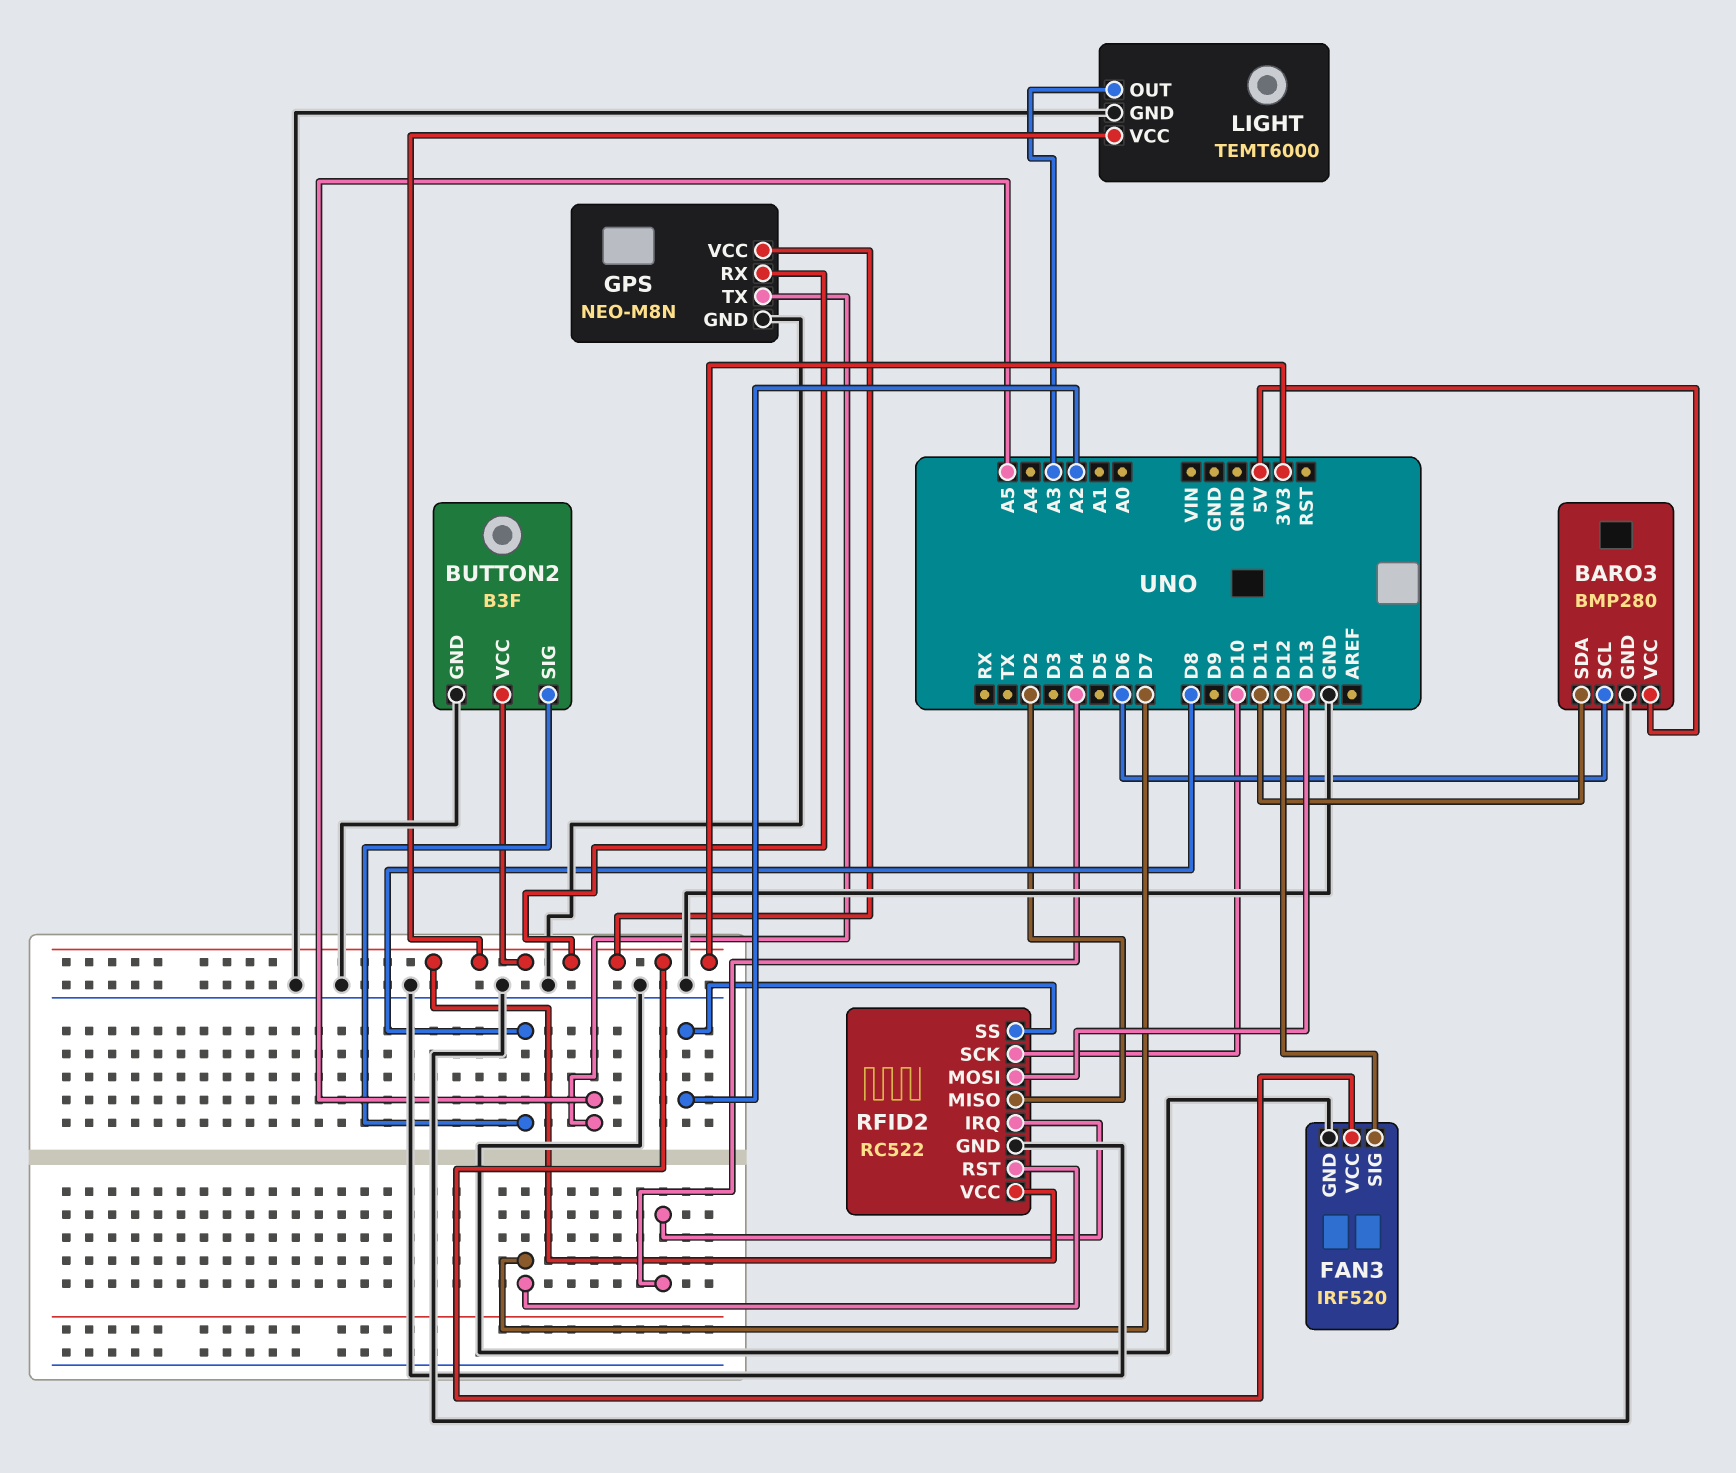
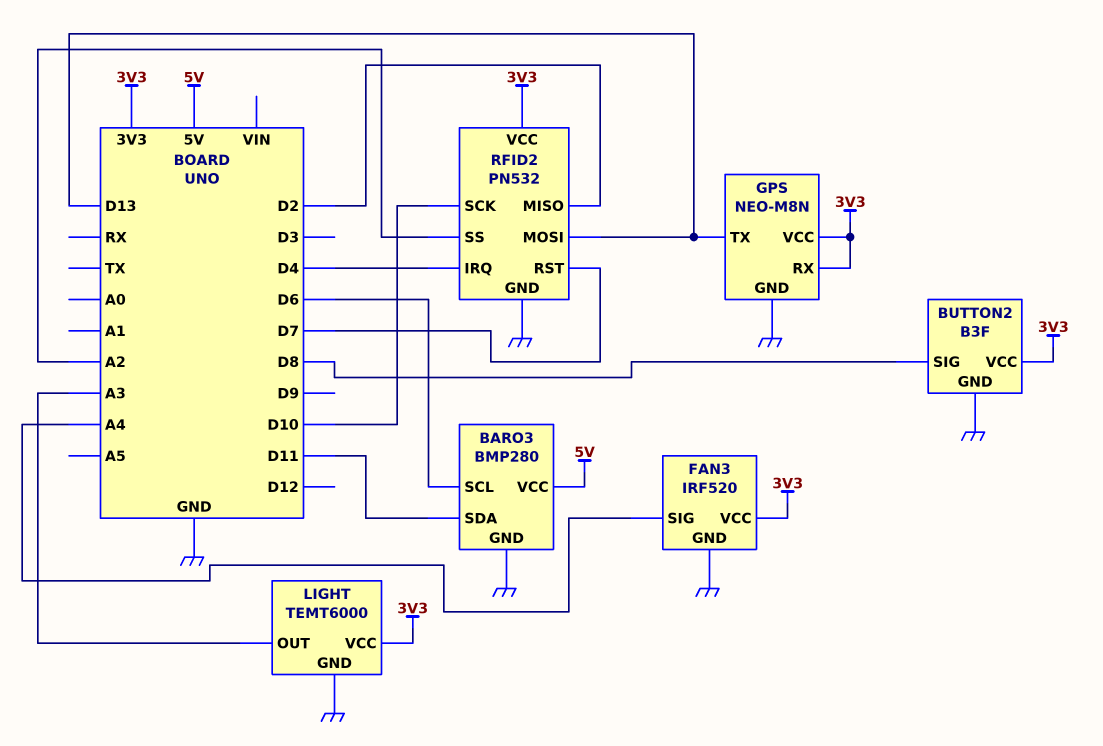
FAN3 pin SIG: D12 -> A4
GPS pin TX: A5 -> D13
RFID2: RC522 -> PN532

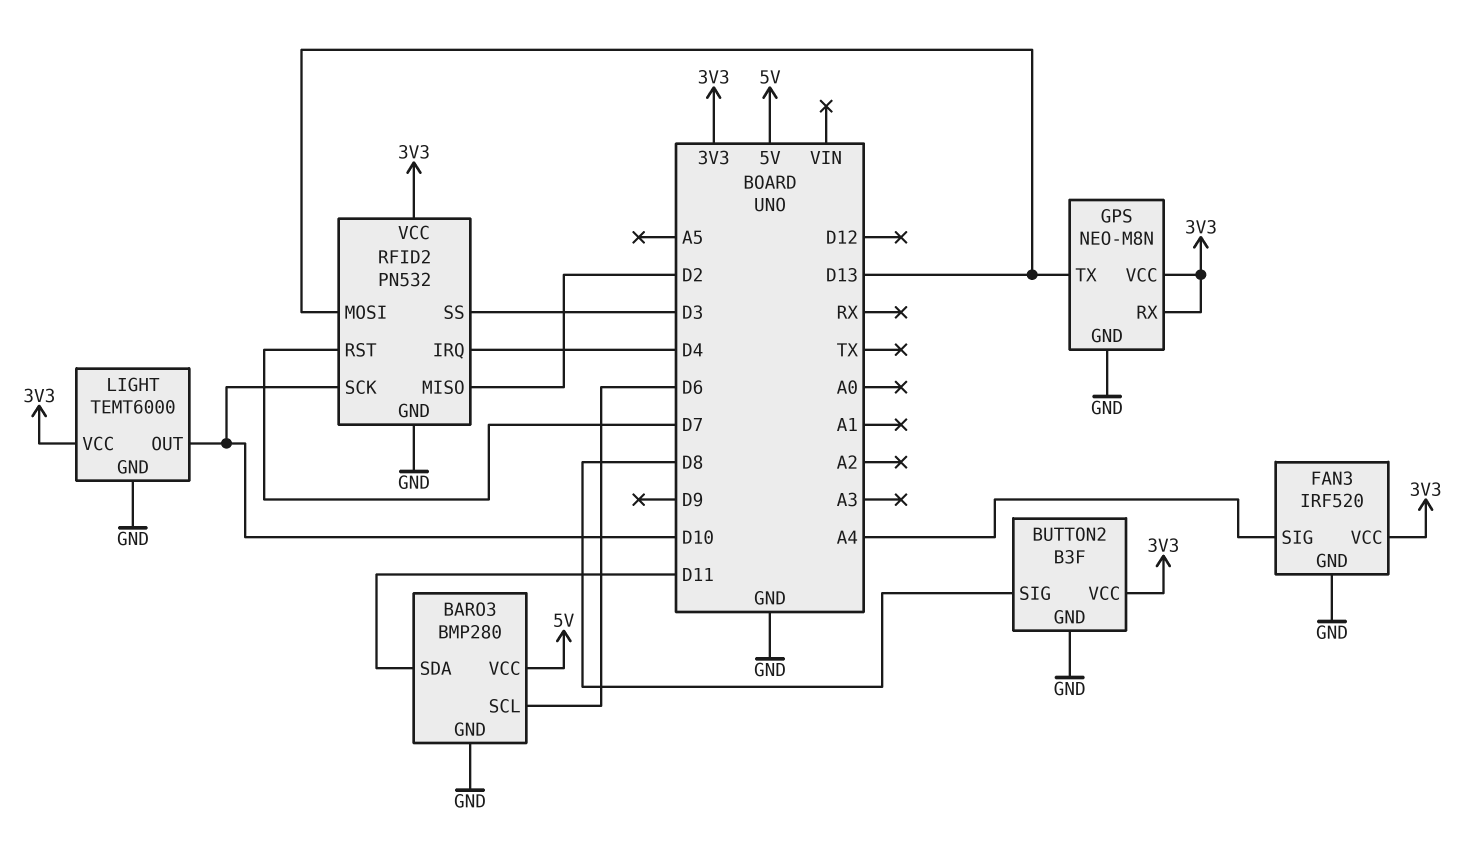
LIGHT pin OUT: A3 -> D10
RFID2 pin SS: A2 -> D3

